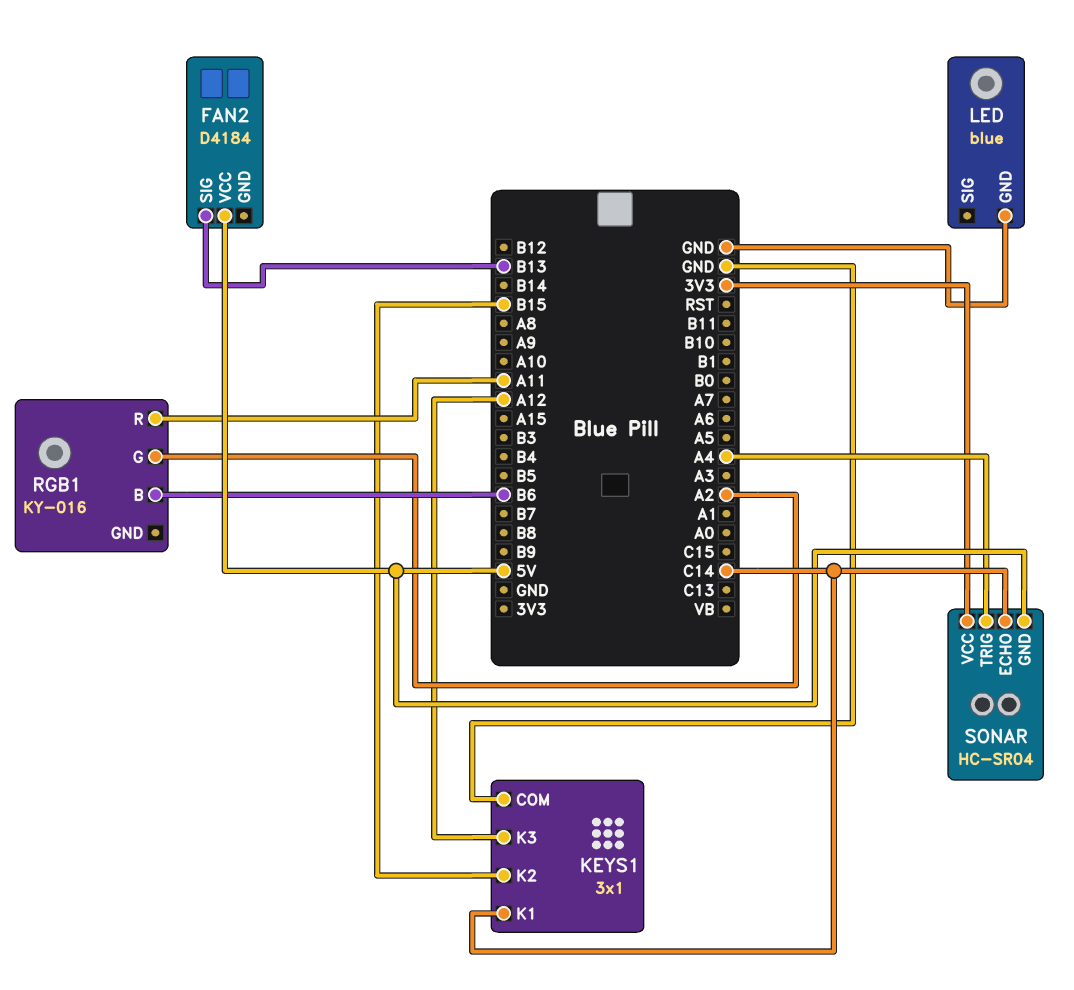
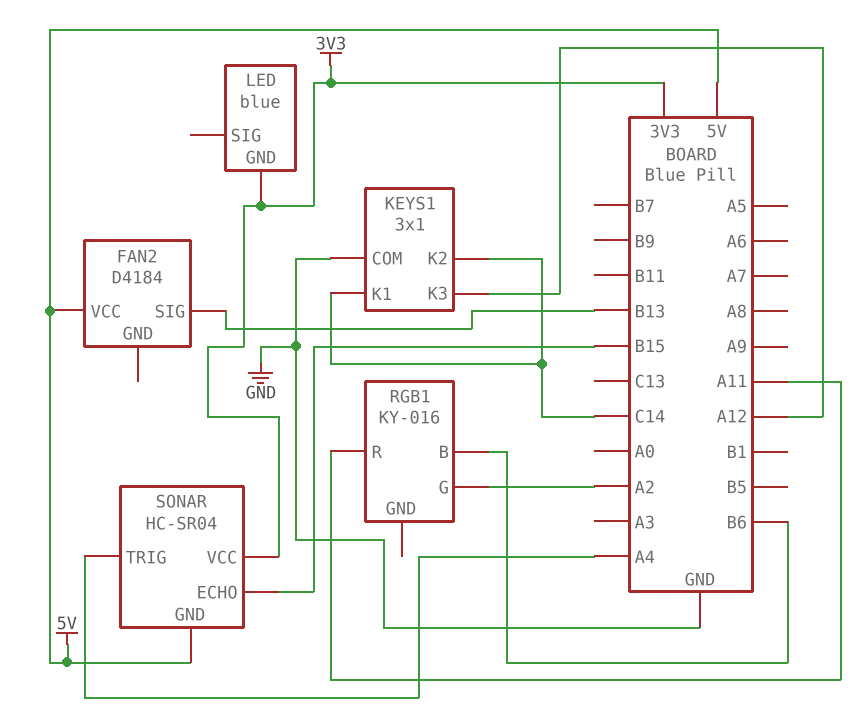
KEYS1 pin K2: B15 -> C14
LED pin GND: GND -> 3V3
SONAR pin ECHO: C14 -> B15

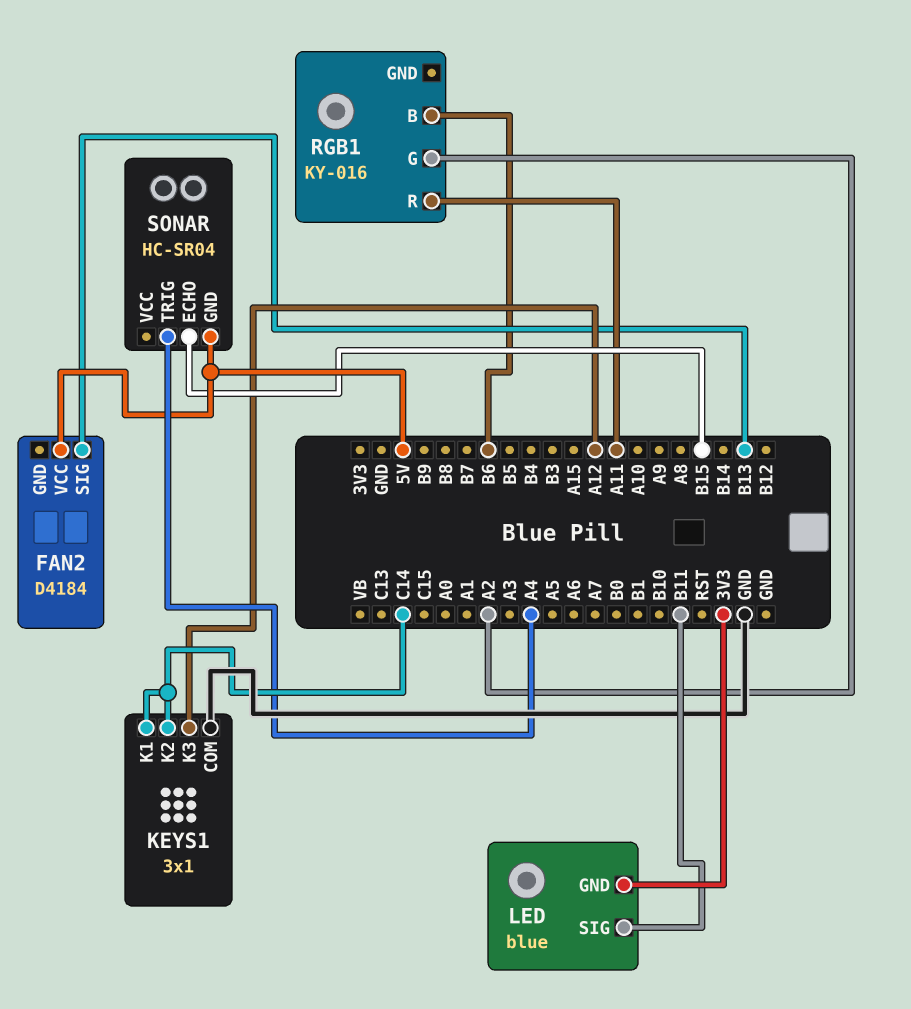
LED pin SIG: none -> B11
SONAR pin VCC: 3V3 -> none

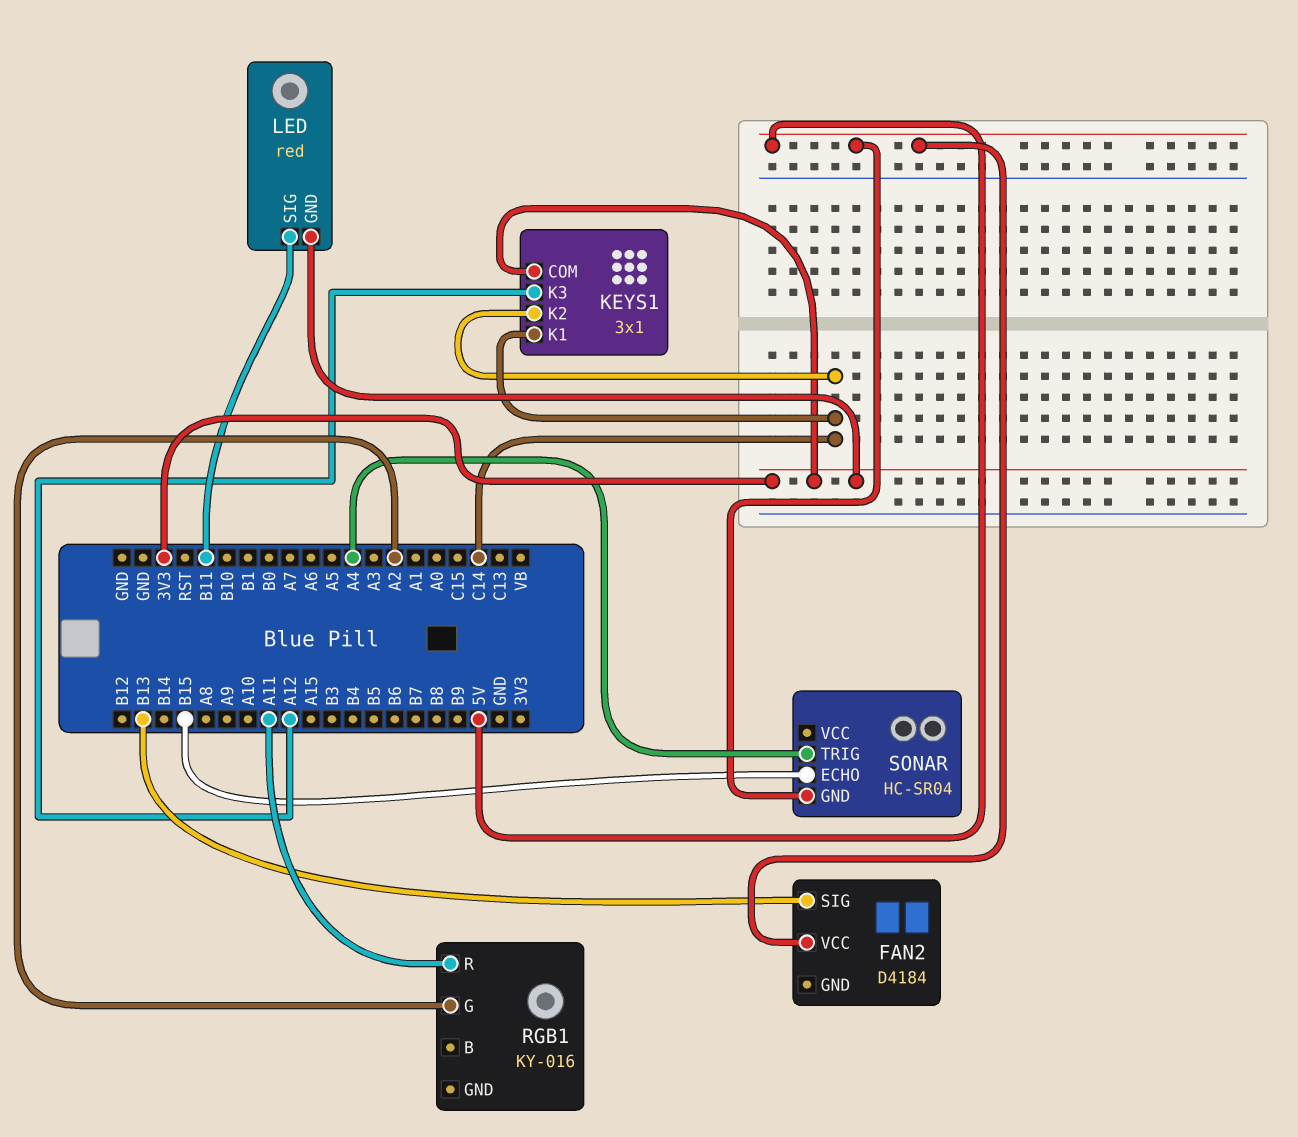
KEYS1 pin COM: GND -> 3V3
LED: blue -> red
RGB1 pin B: B6 -> none

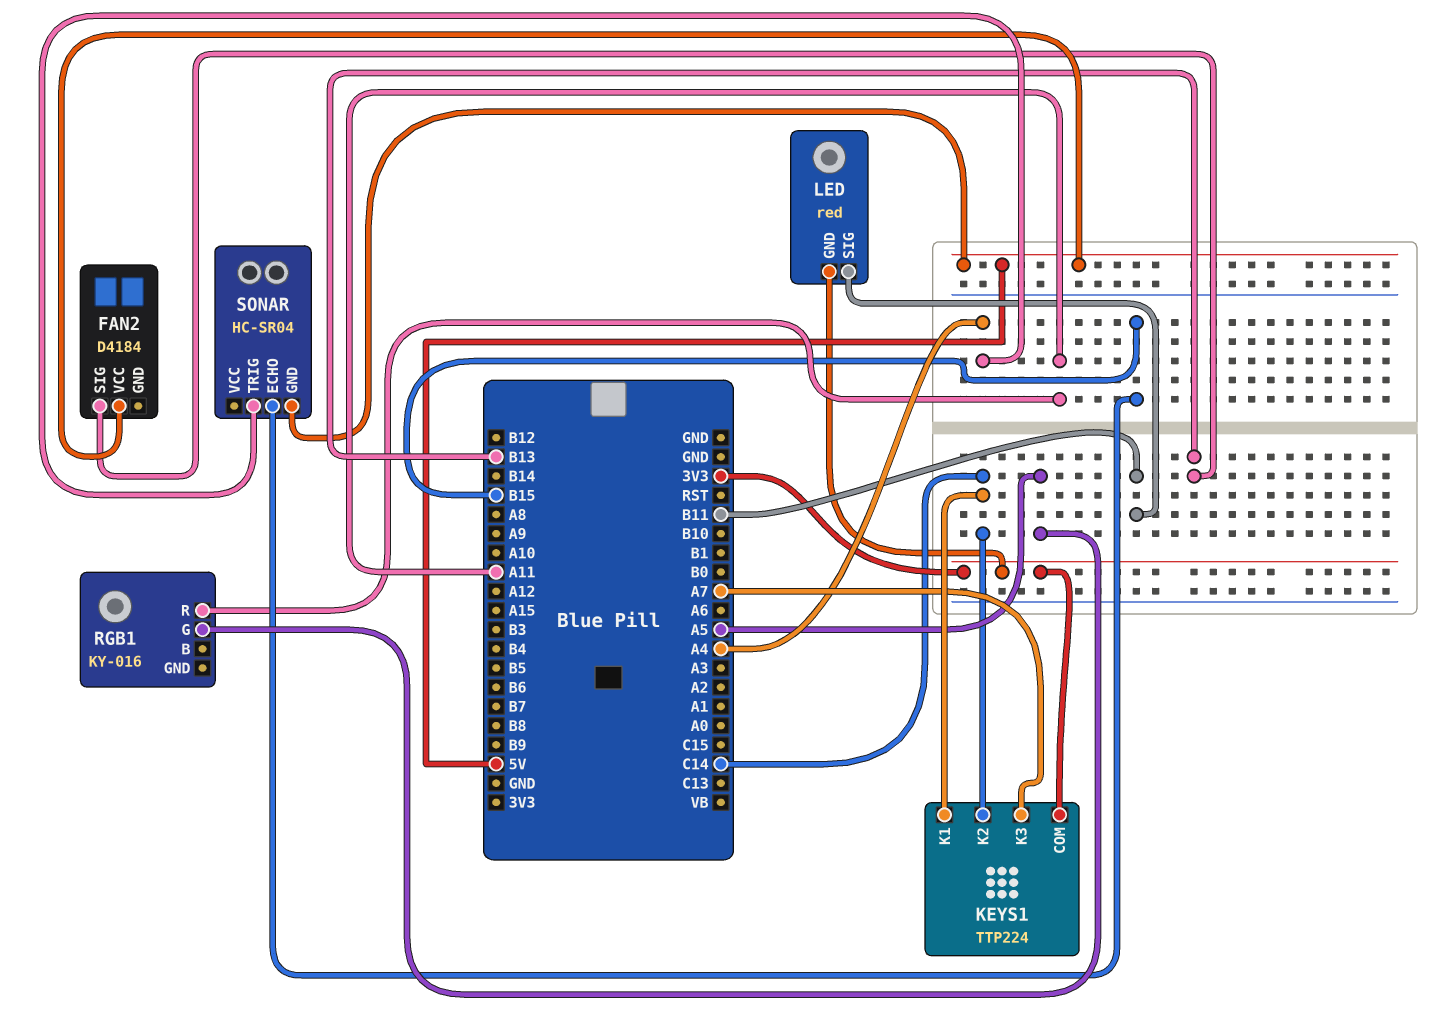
KEYS1: 3x1 -> TTP224
KEYS1 pin K3: A12 -> A7
RGB1 pin G: A2 -> A5

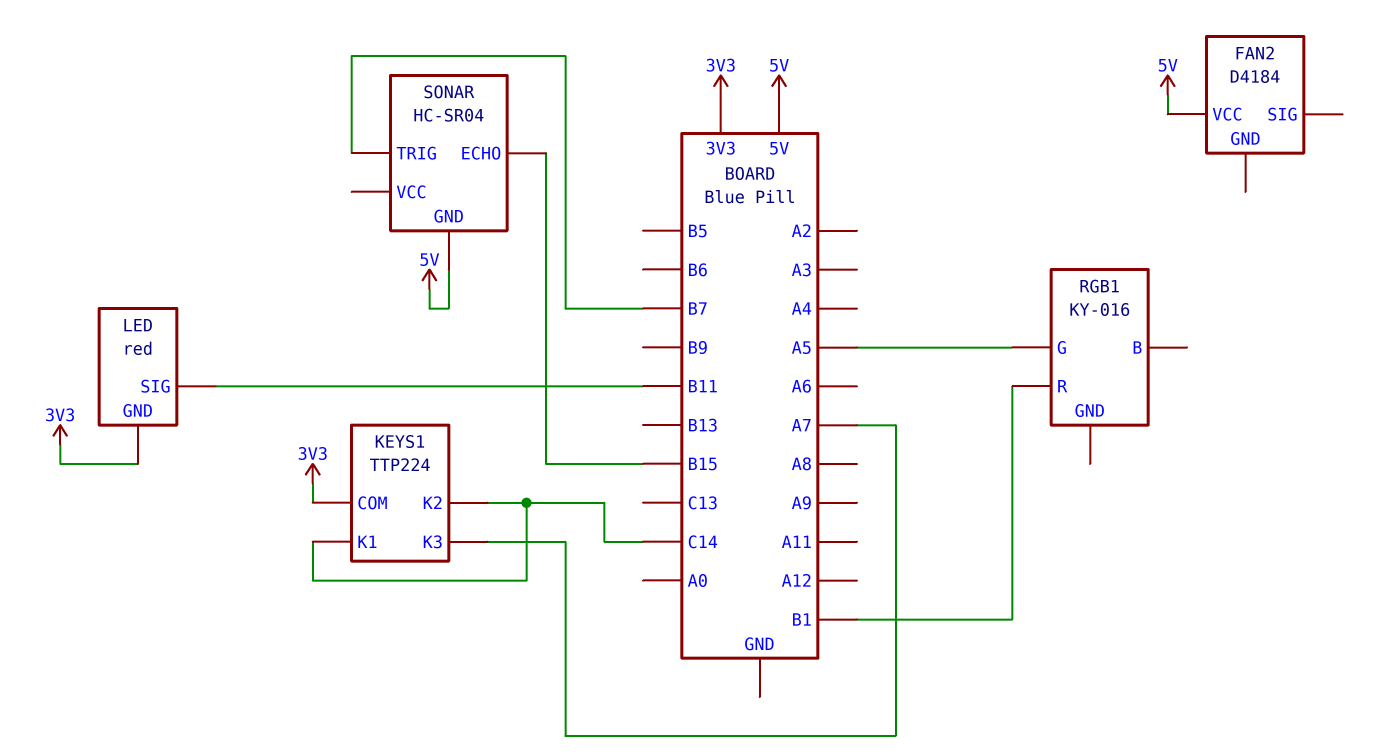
FAN2 pin SIG: B13 -> none
RGB1 pin R: A11 -> B1
SONAR pin TRIG: A4 -> B7

